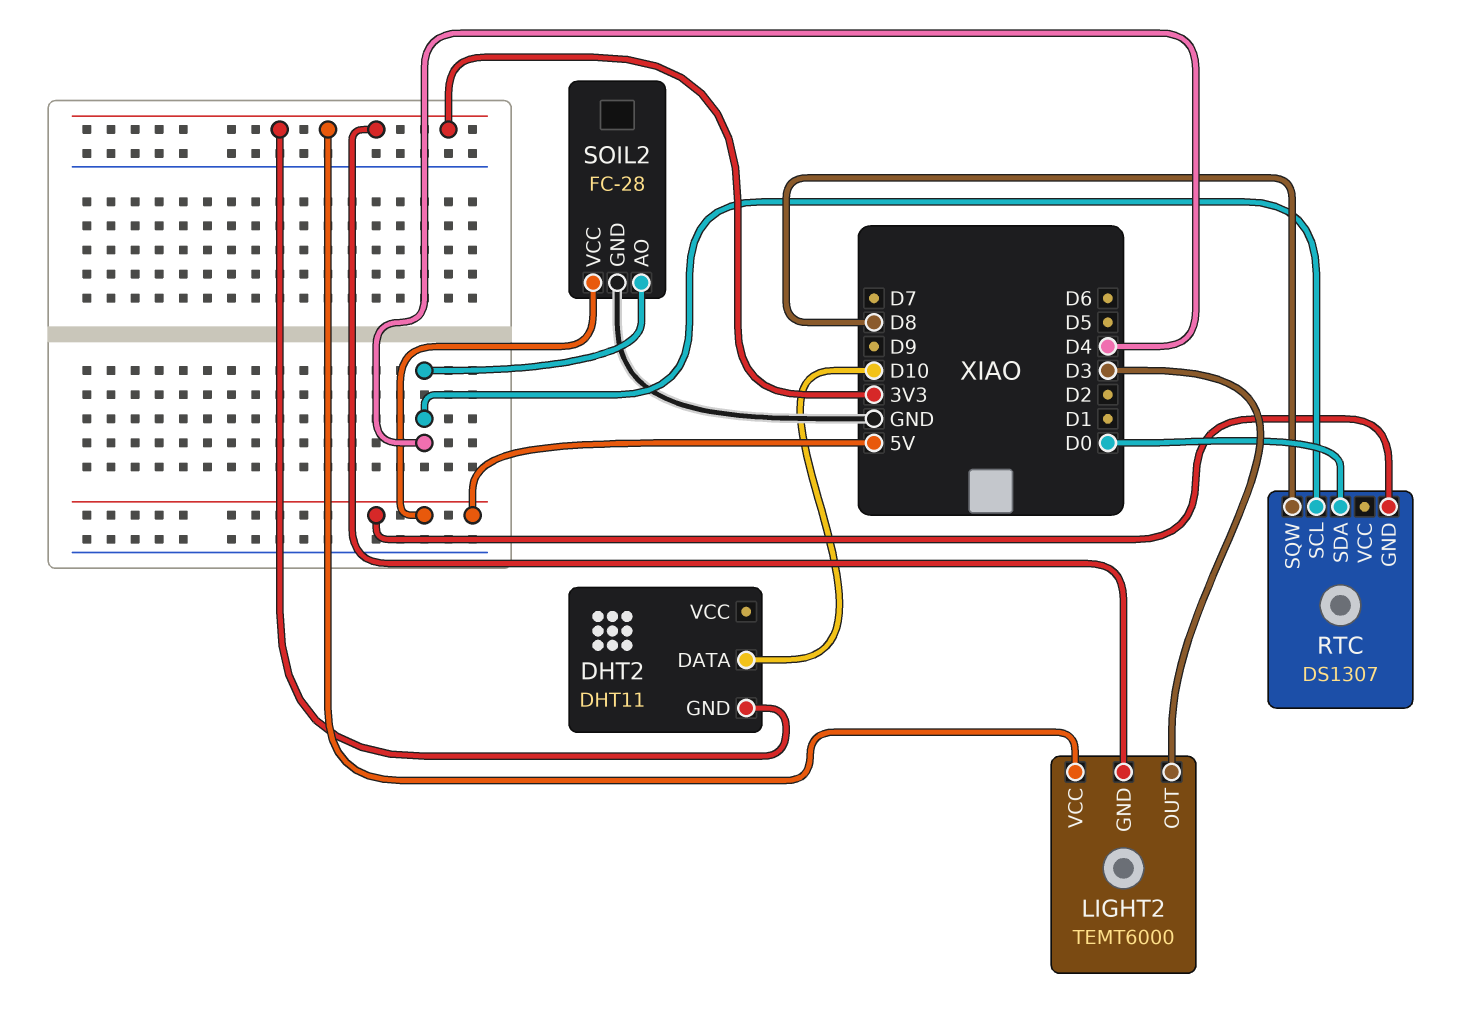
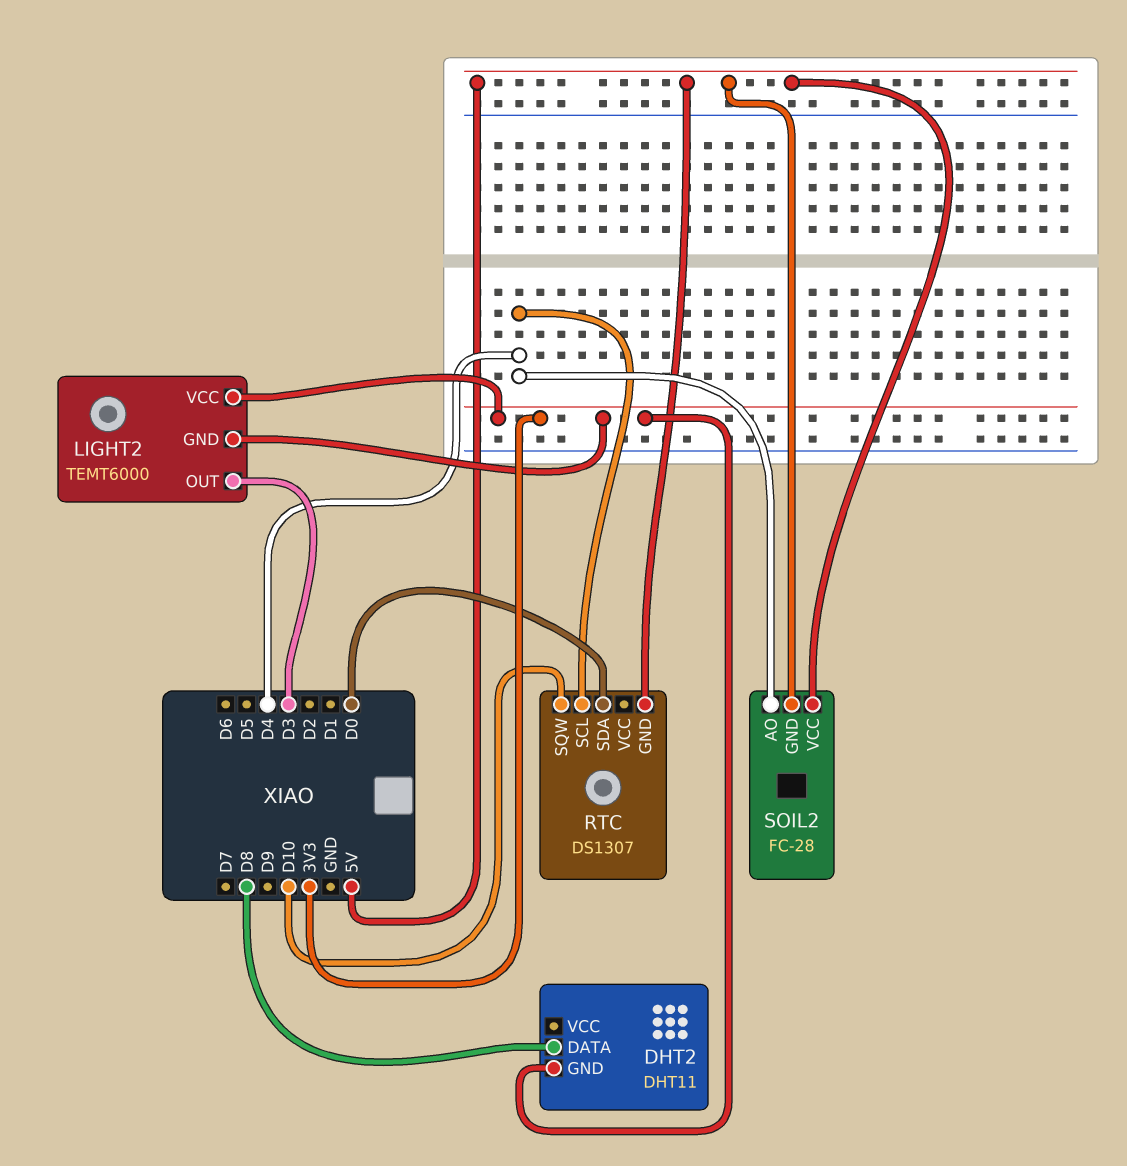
DHT2 pin DATA: D10 -> D8
RTC pin SQW: D8 -> D10
SOIL2 pin GND: GND -> 5V

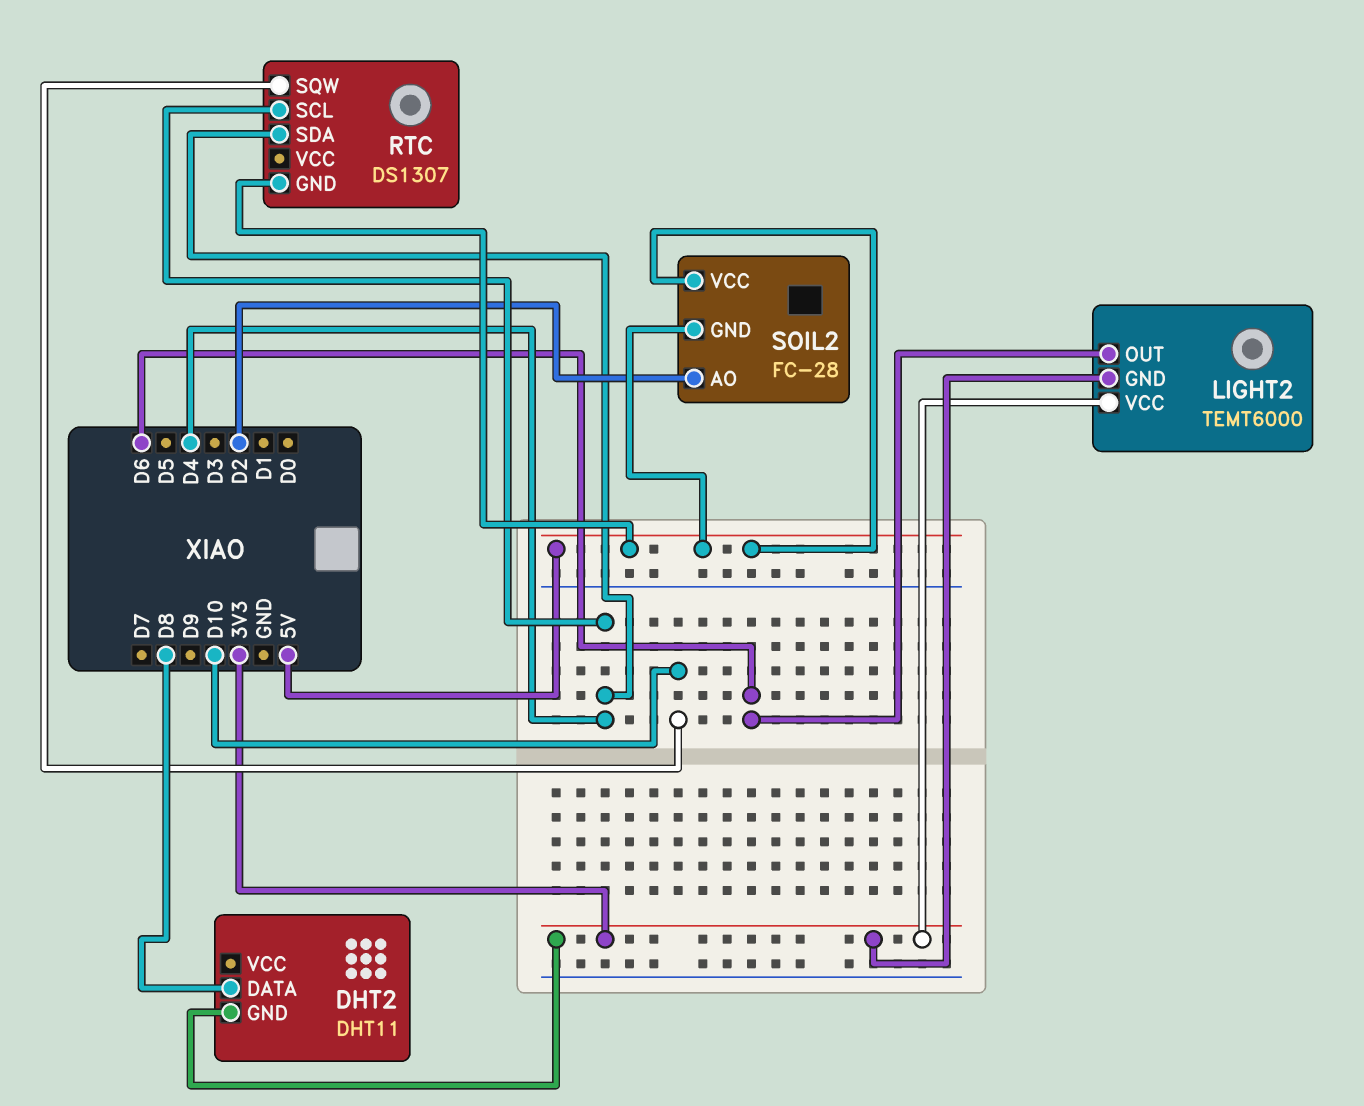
LIGHT2 pin OUT: D3 -> D6
RTC pin SDA: D0 -> D4
SOIL2 pin AO: D4 -> D2

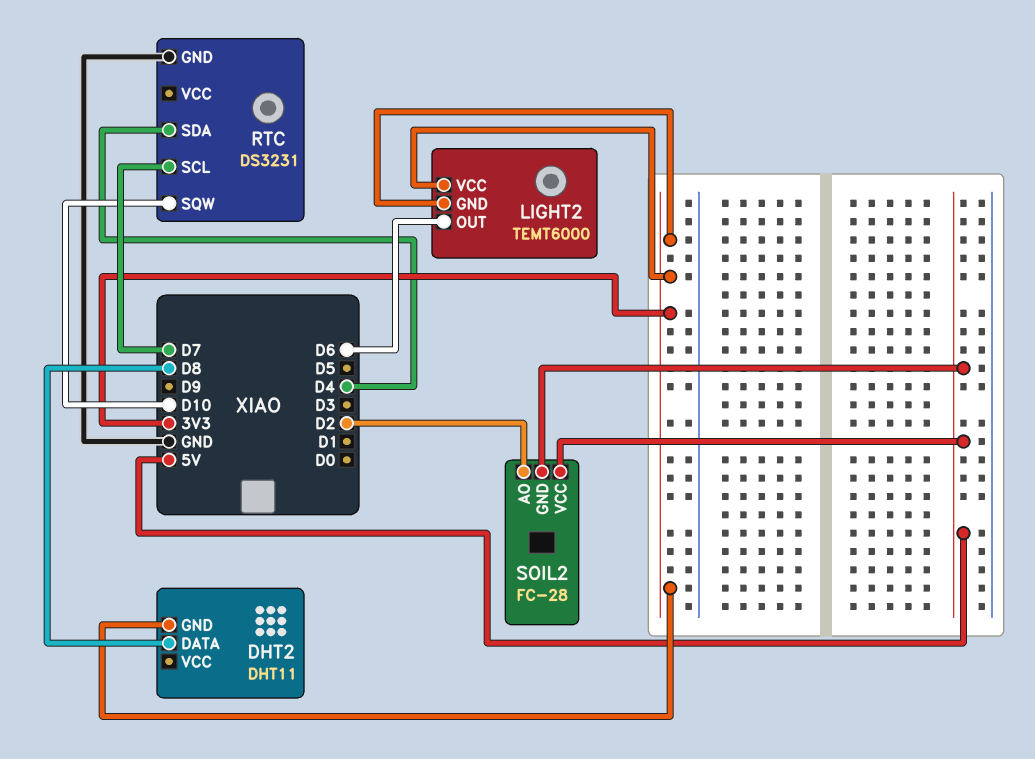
RTC: DS1307 -> DS3231
RTC pin GND: 5V -> GND
RTC pin SCL: D4 -> D7

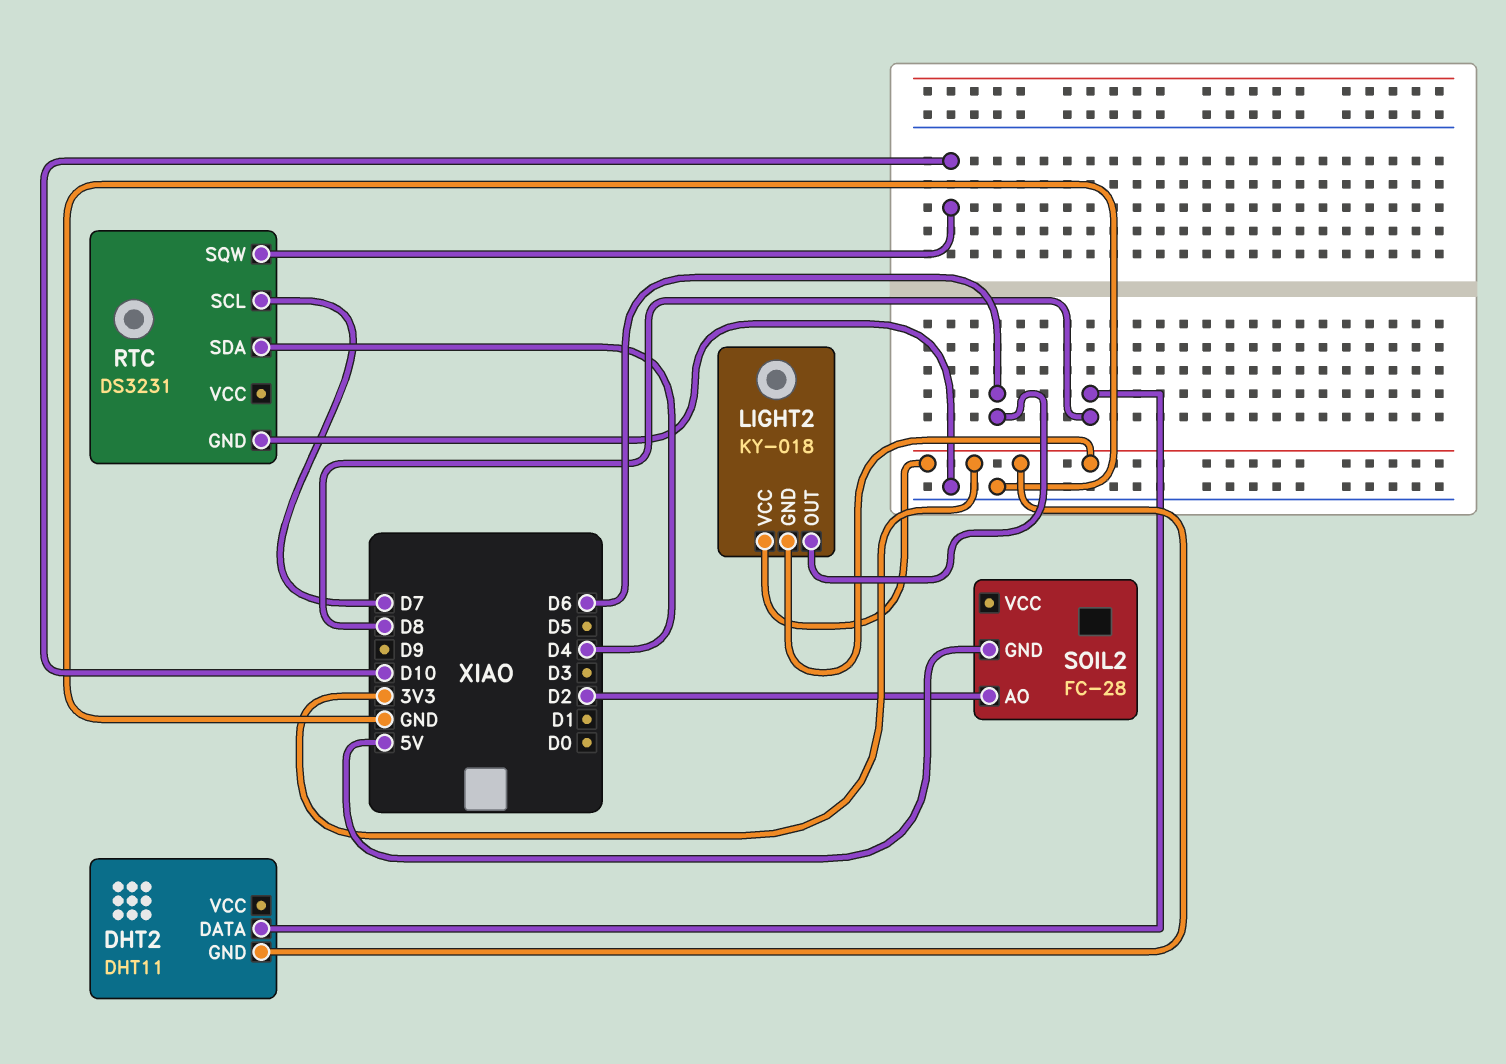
LIGHT2: TEMT6000 -> KY-018
SOIL2 pin VCC: 5V -> none

